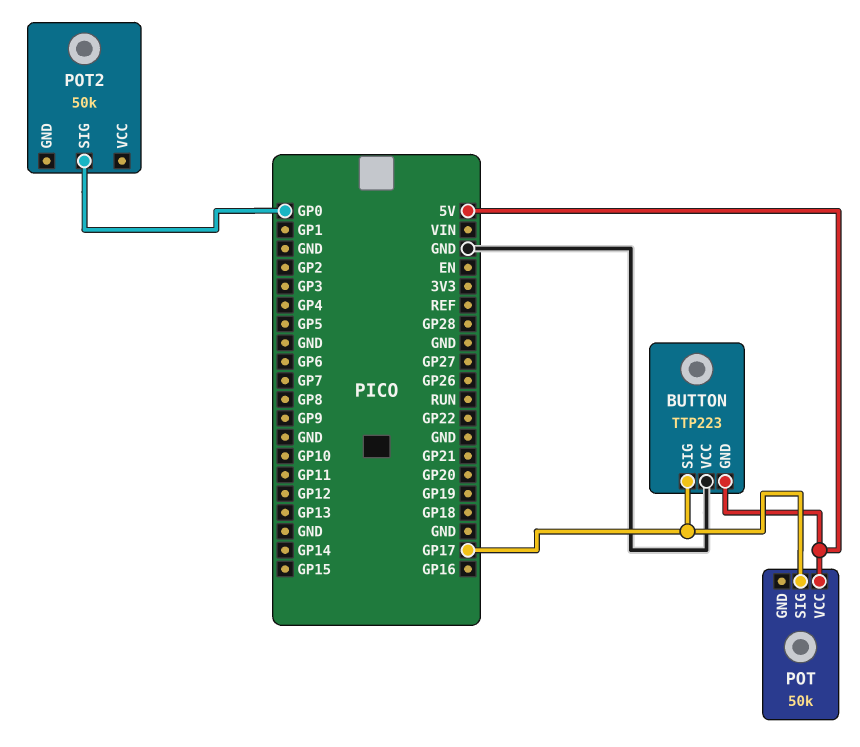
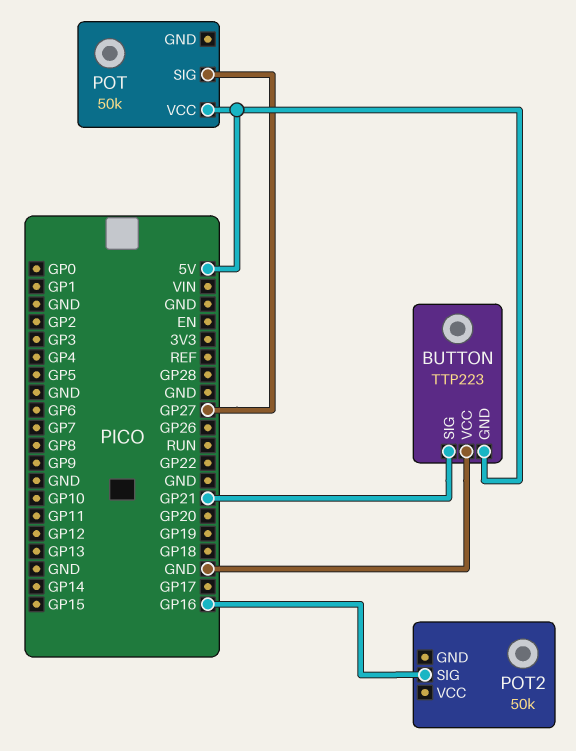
BUTTON pin SIG: GP17 -> GP21
POT pin SIG: GP17 -> GP27
POT2 pin SIG: GP0 -> GP16

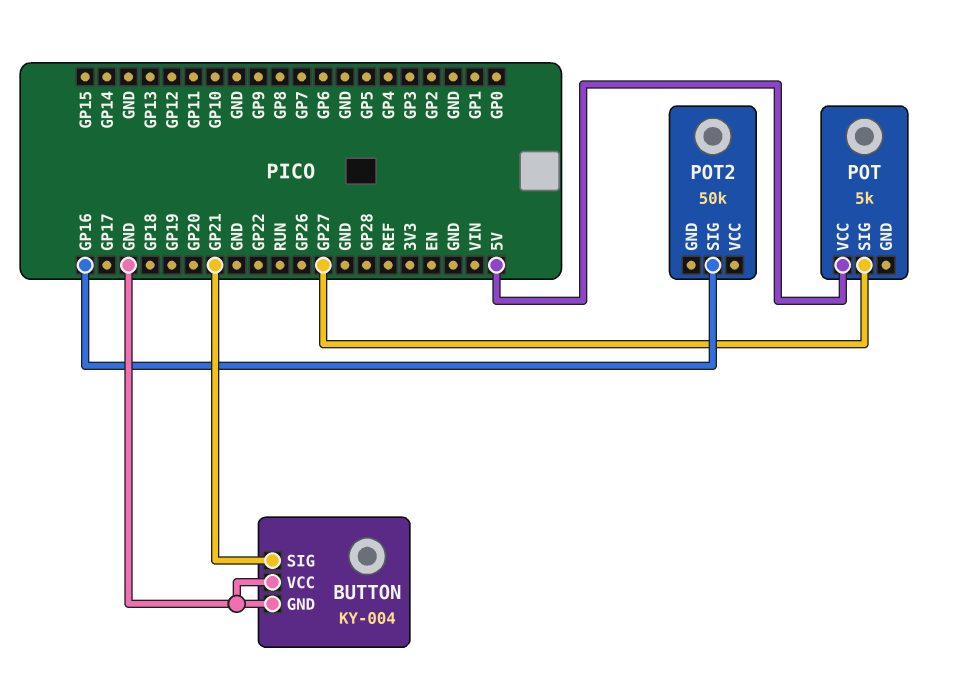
BUTTON: TTP223 -> KY-004
BUTTON pin GND: 5V -> GND
POT: 50k -> 5k

